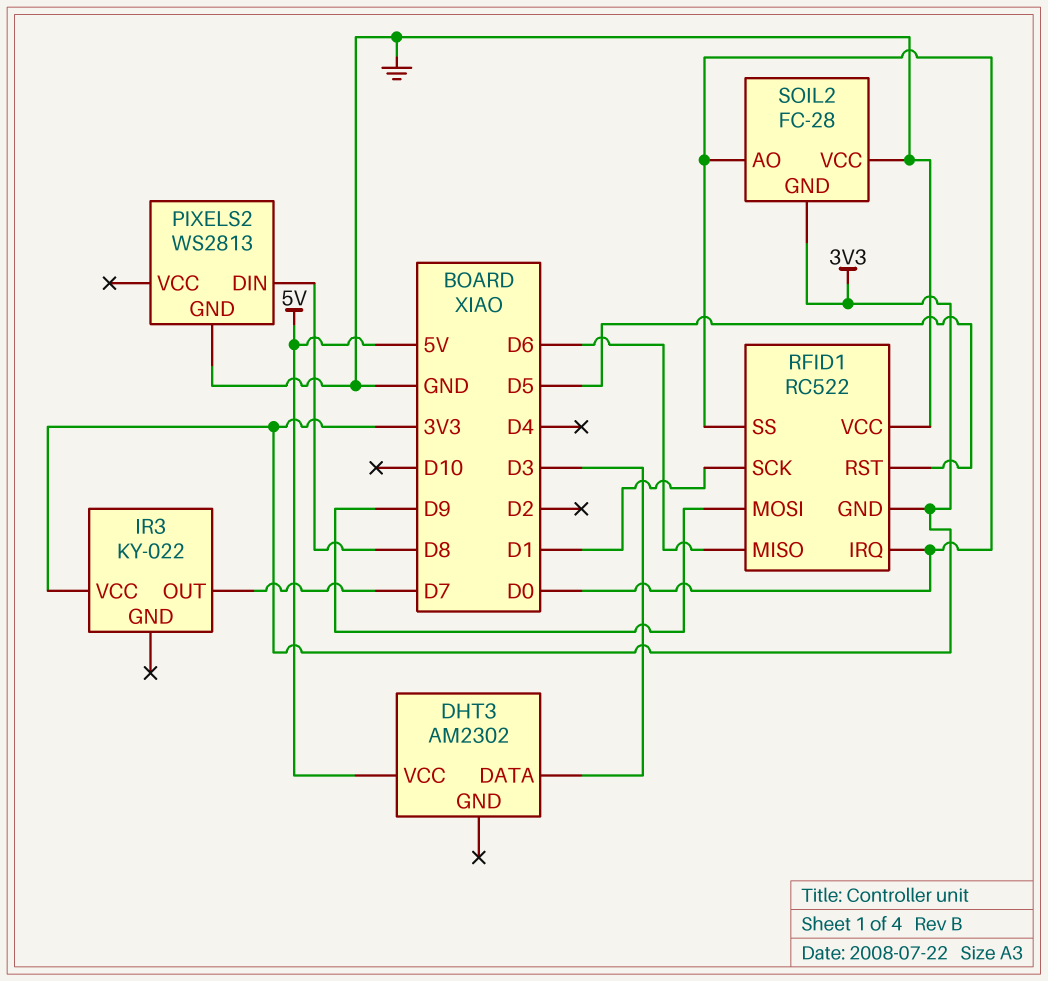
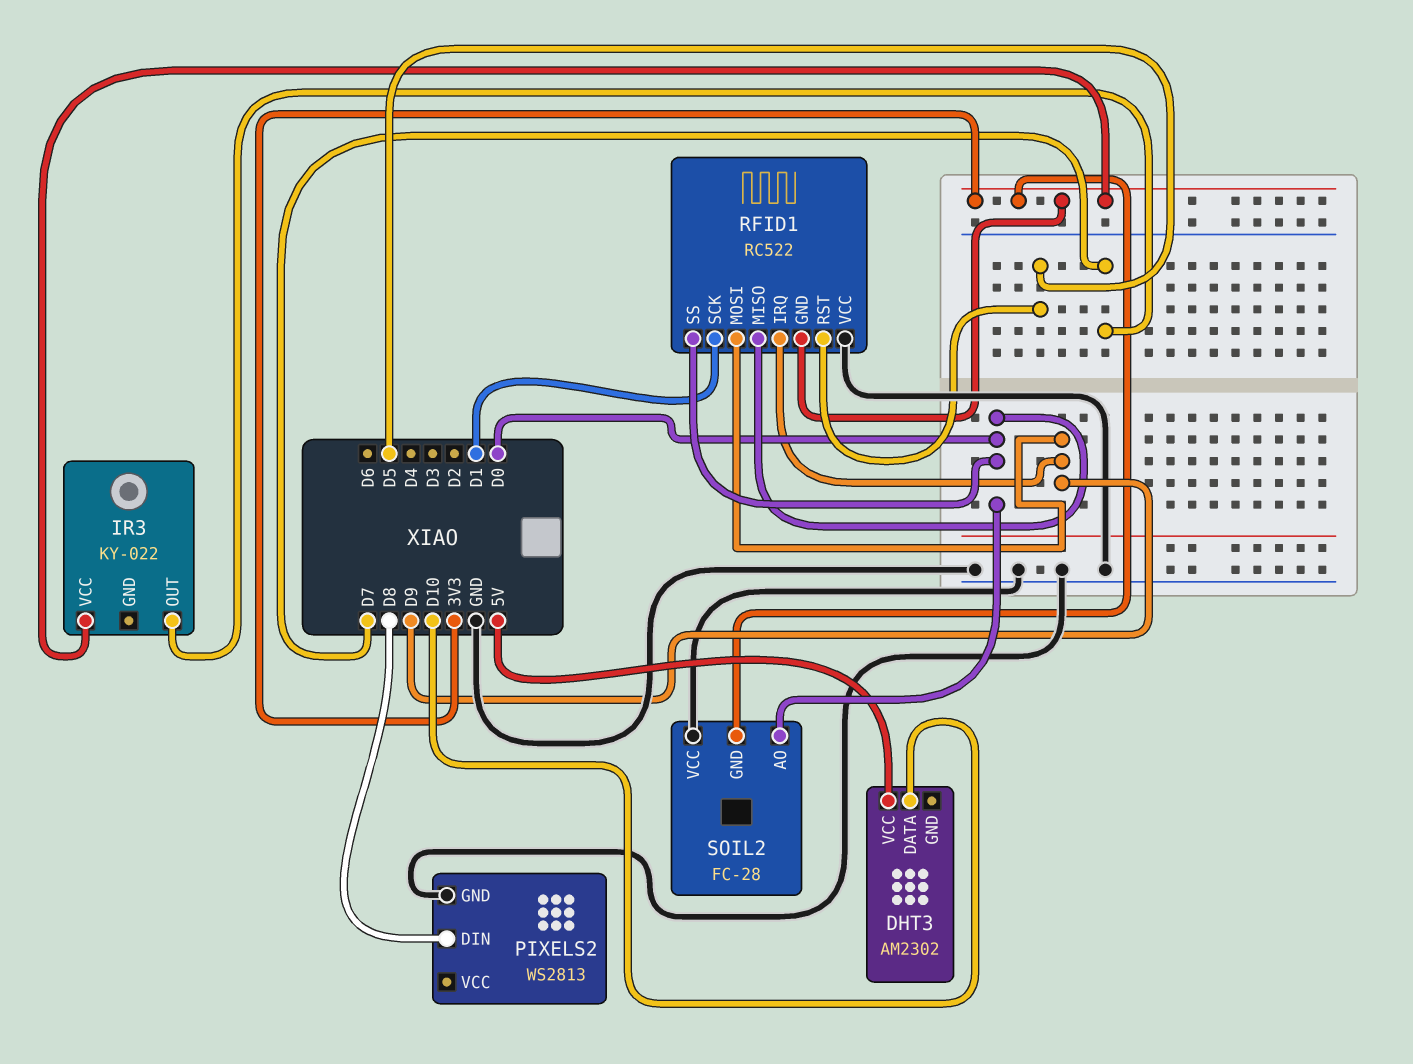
DHT3 pin DATA: D3 -> D10
RFID1 pin IRQ: D0 -> D9
RFID1 pin MISO: D6 -> D0

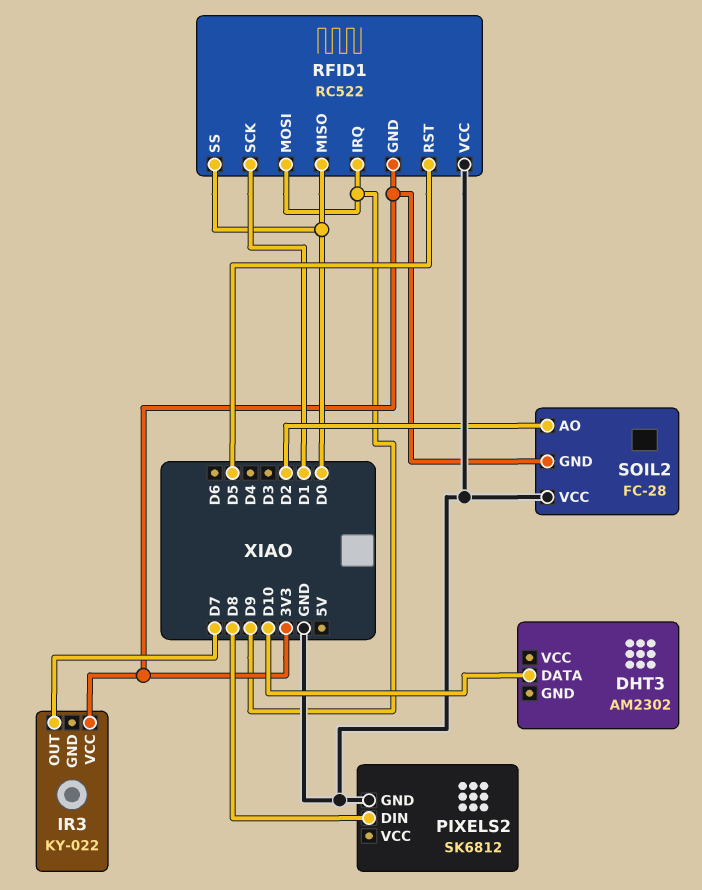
DHT3 pin VCC: 5V -> none
PIXELS2: WS2813 -> SK6812
SOIL2 pin AO: D0 -> D2

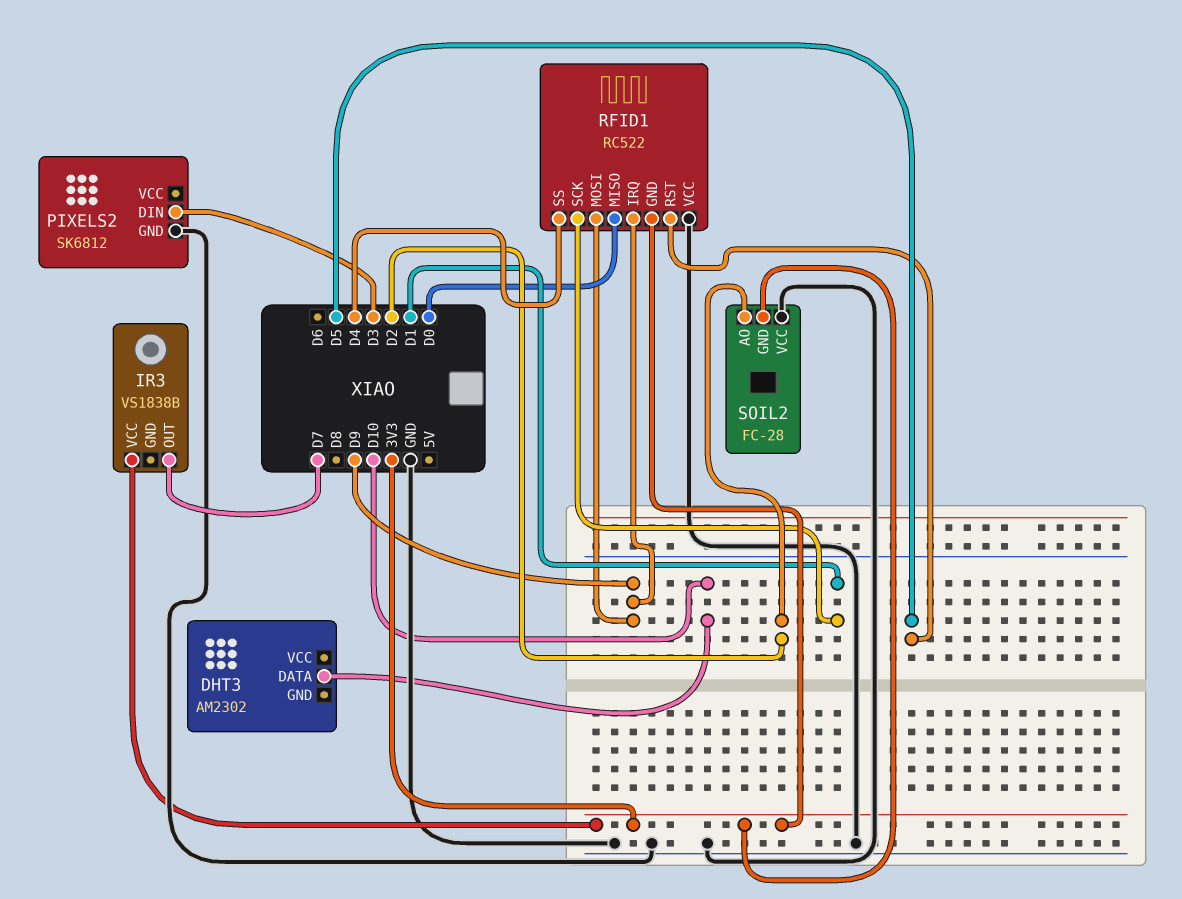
IR3: KY-022 -> VS1838B
PIXELS2 pin DIN: D8 -> D3
RFID1 pin SS: D0 -> D4

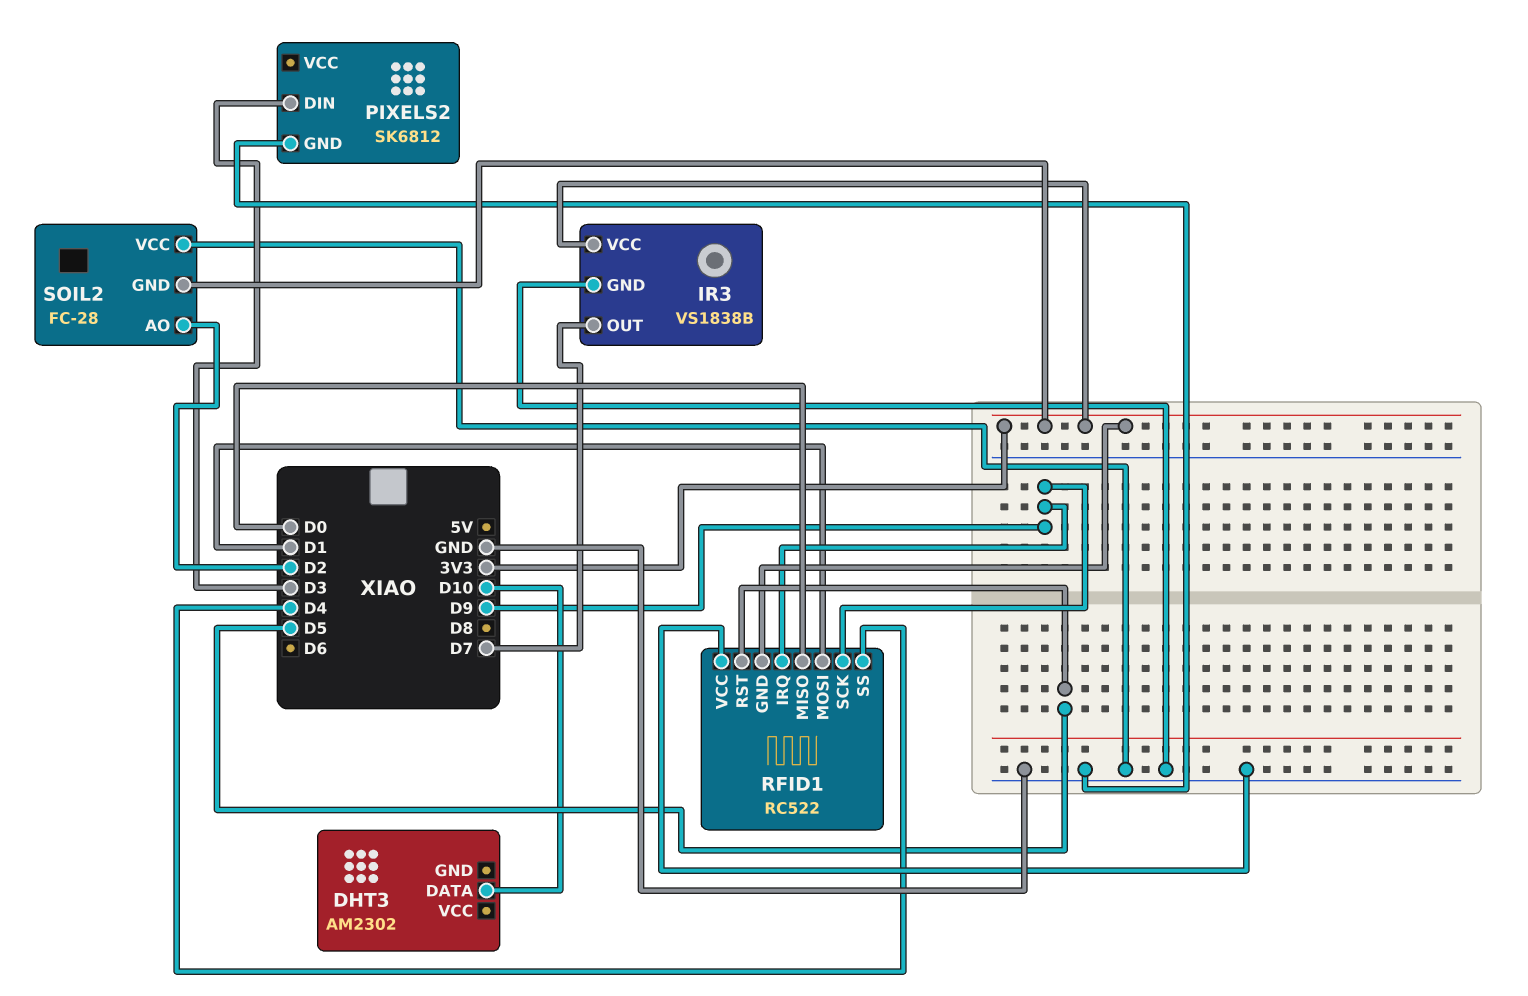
IR3 pin GND: none -> GND
RFID1 pin MOSI: D9 -> D1
RFID1 pin SCK: D1 -> D9

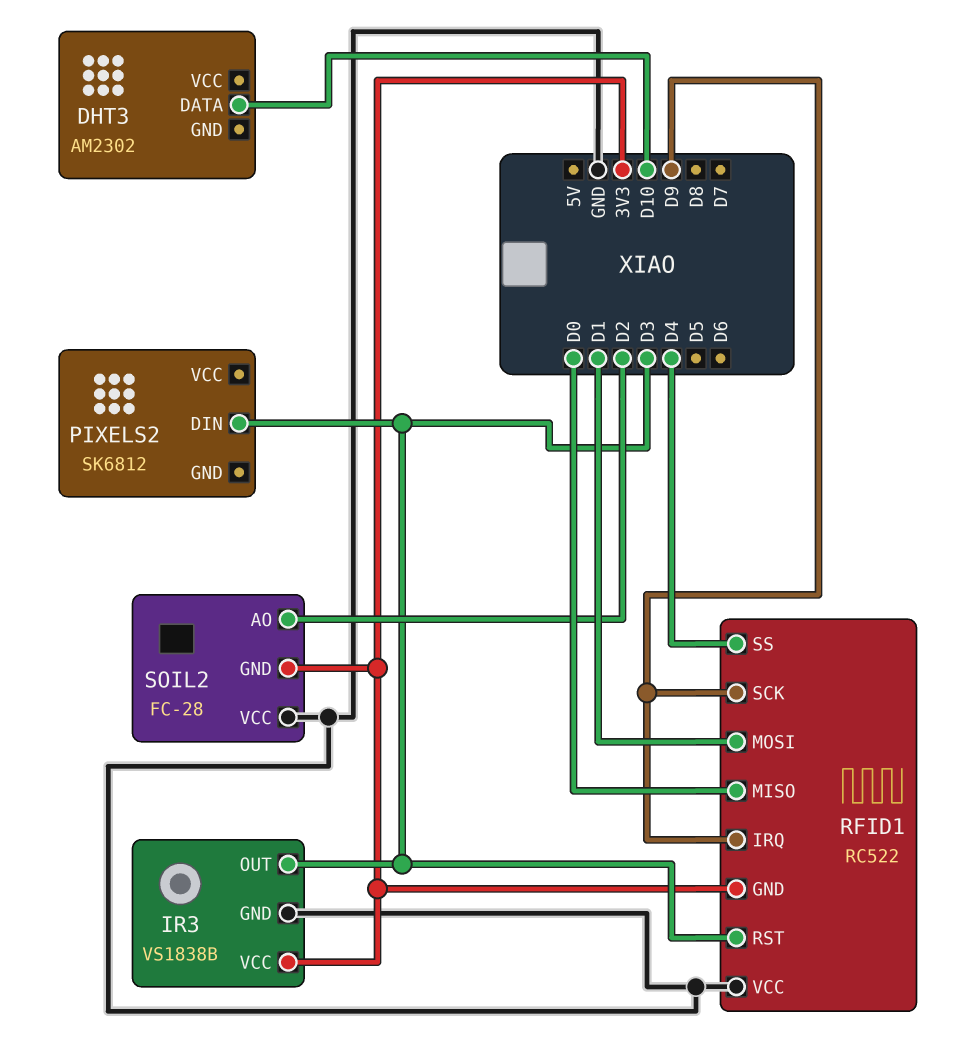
IR3 pin OUT: D7 -> D3
PIXELS2 pin GND: GND -> none
RFID1 pin RST: D5 -> D3

